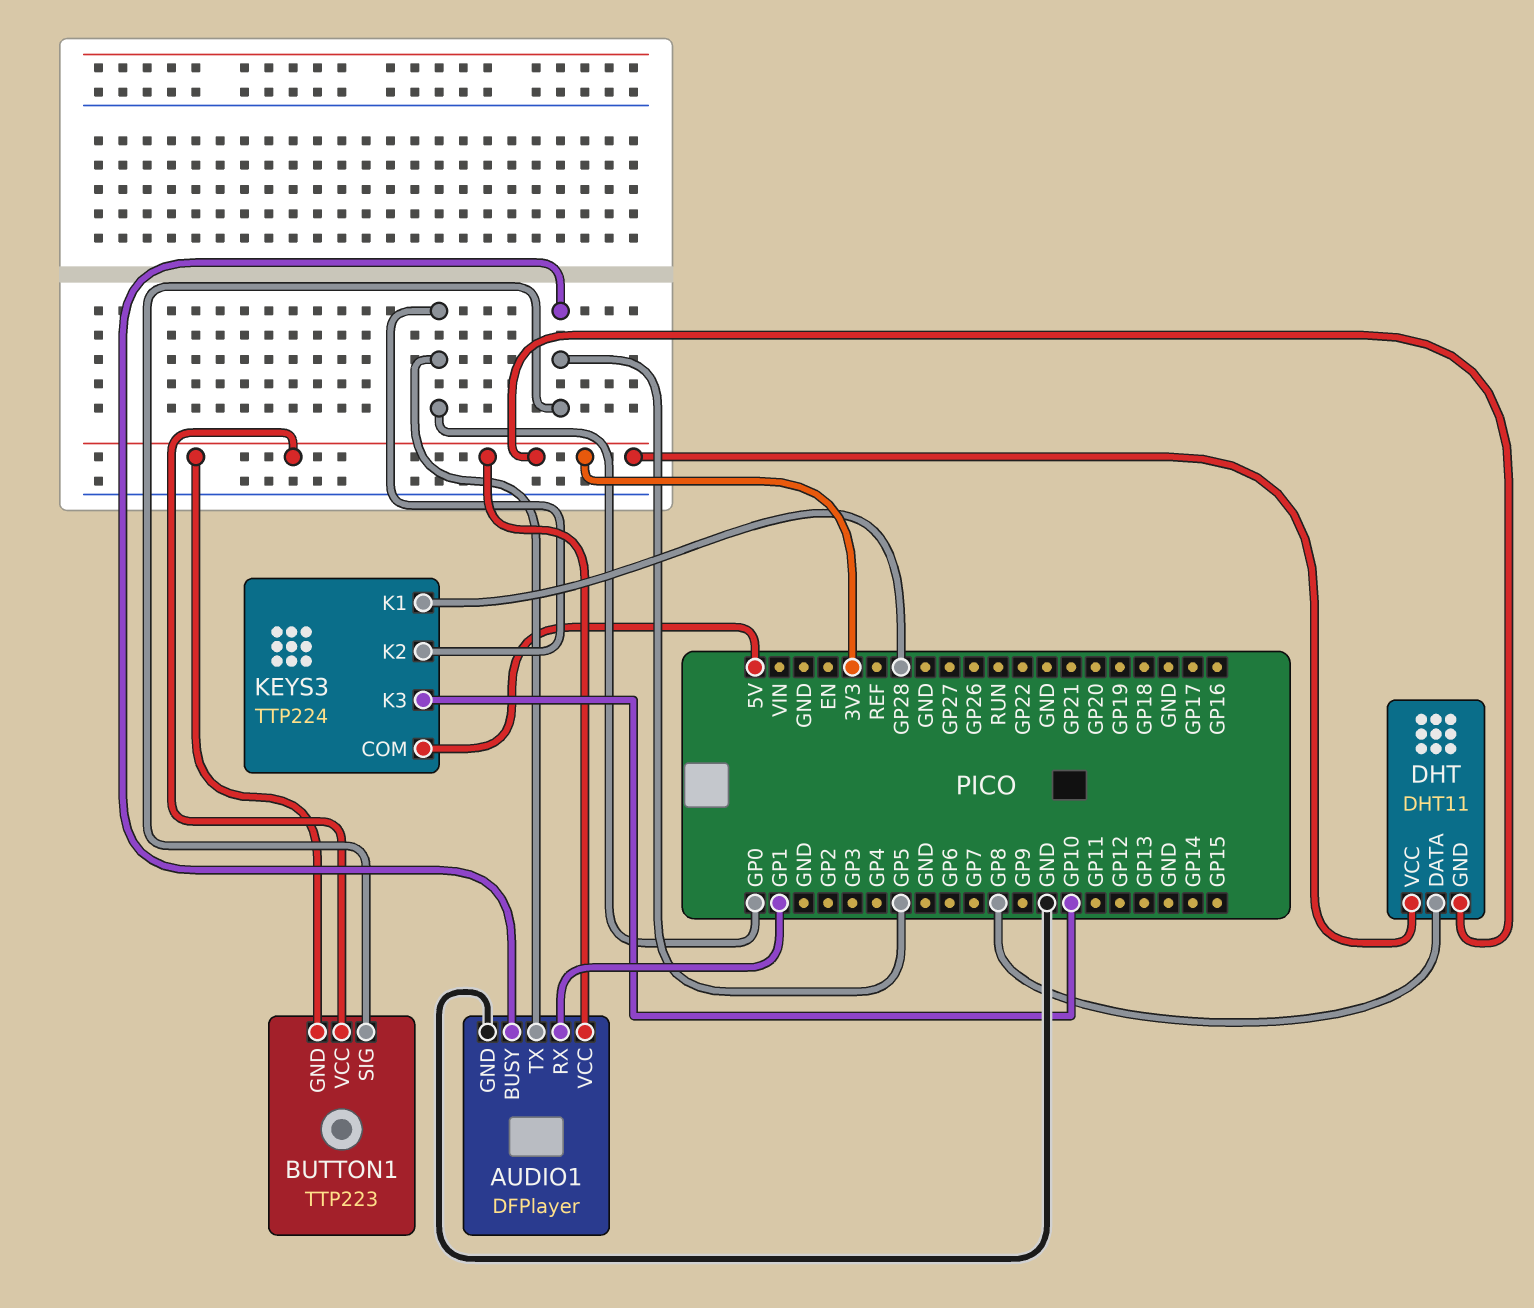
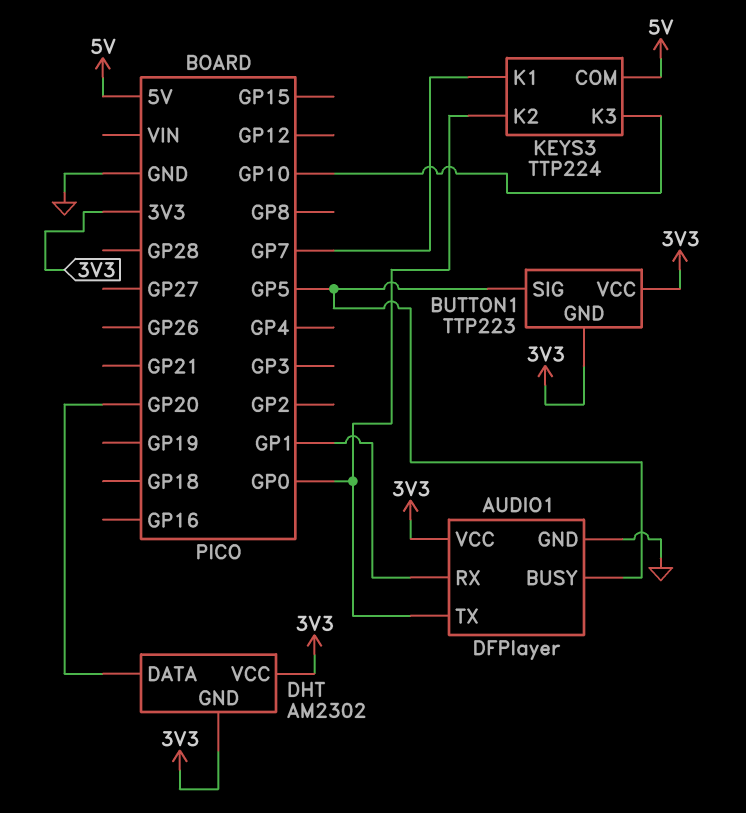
DHT: DHT11 -> AM2302
DHT pin DATA: GP8 -> GP20
KEYS3 pin K1: GP28 -> GP7

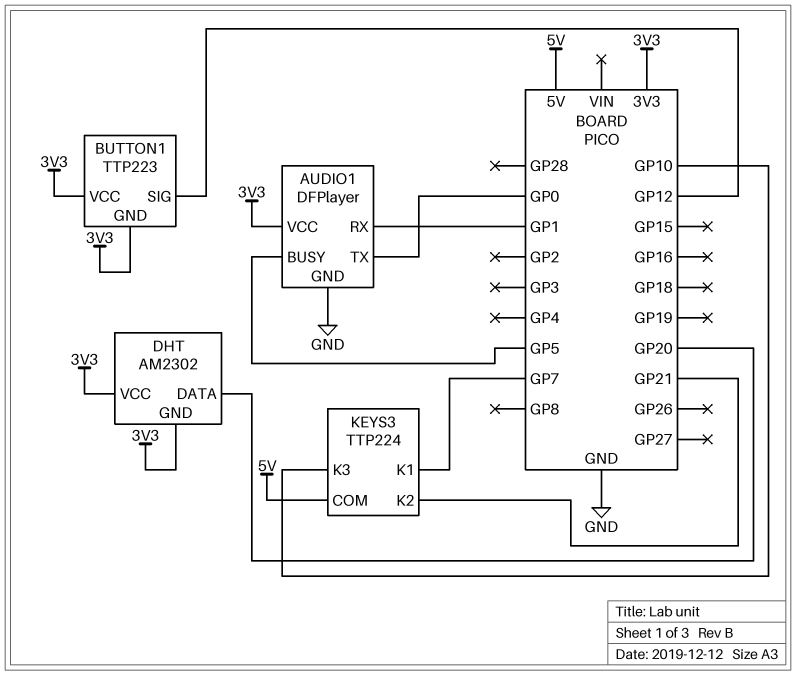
BUTTON1 pin SIG: GP5 -> GP12
KEYS3 pin K2: GP0 -> GP21

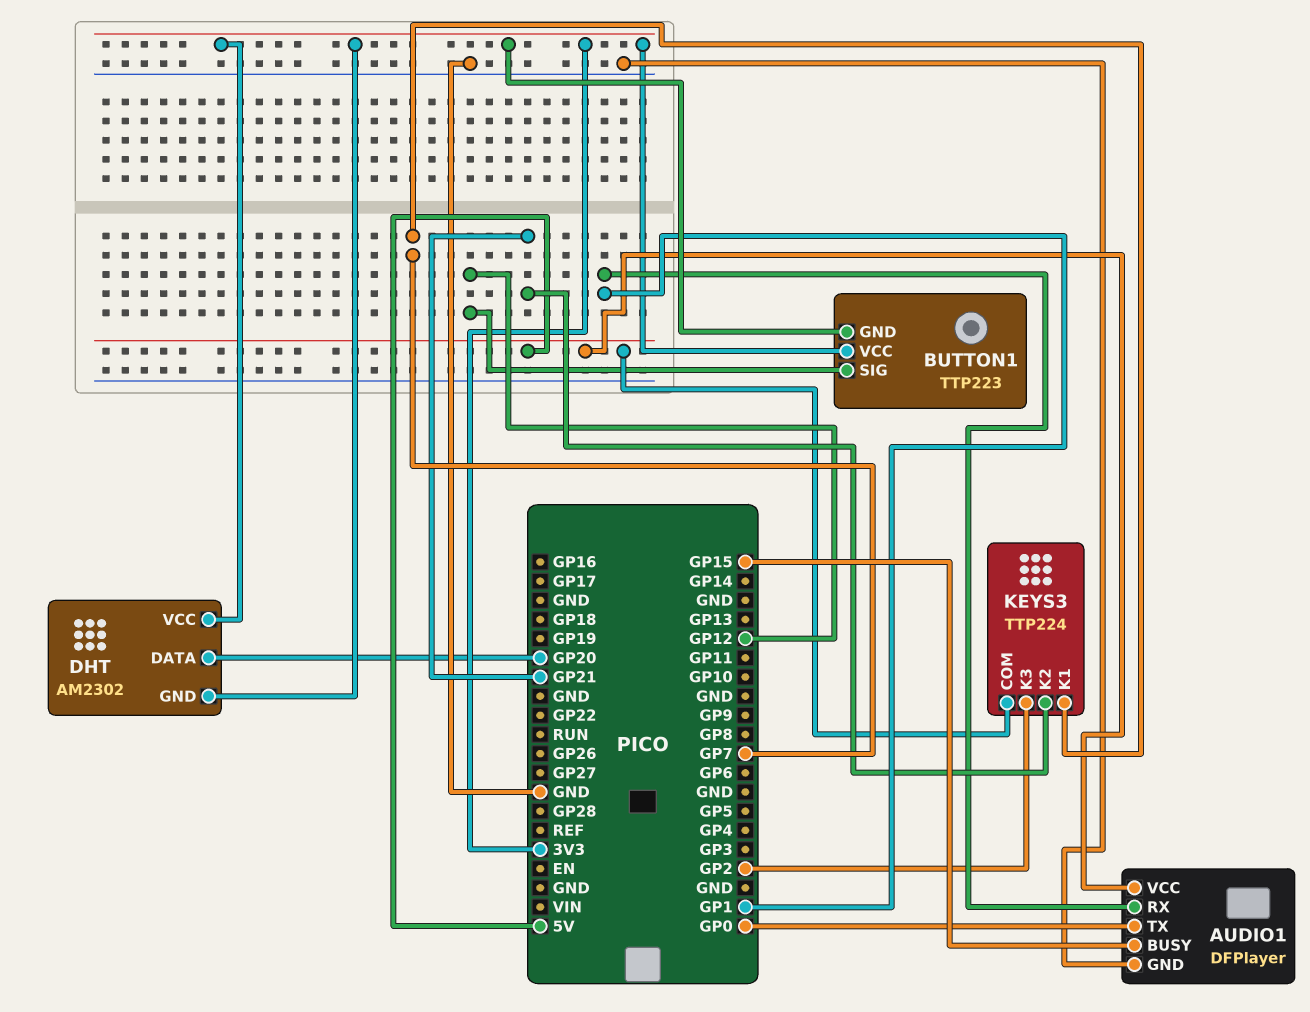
AUDIO1 pin BUSY: GP5 -> GP15
AUDIO1 pin VCC: 3V3 -> 5V
KEYS3 pin K3: GP10 -> GP2

